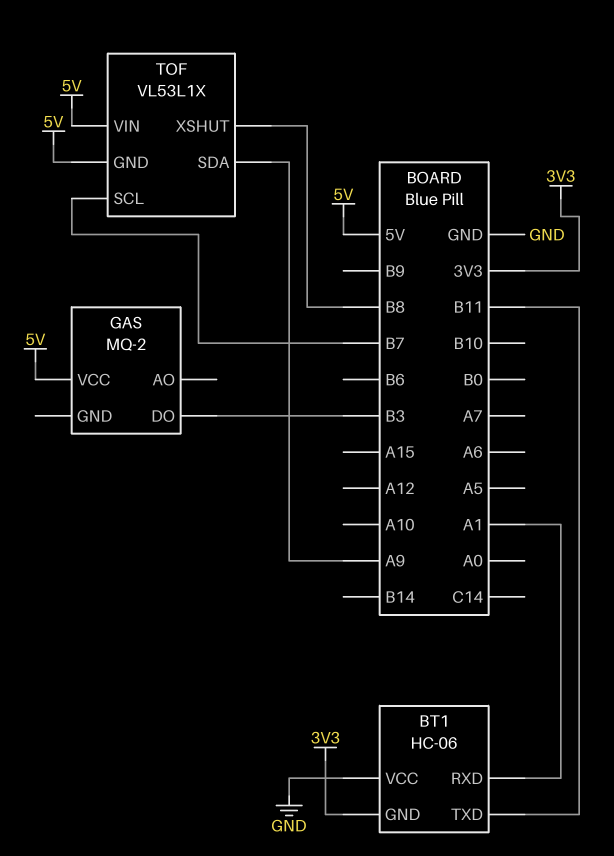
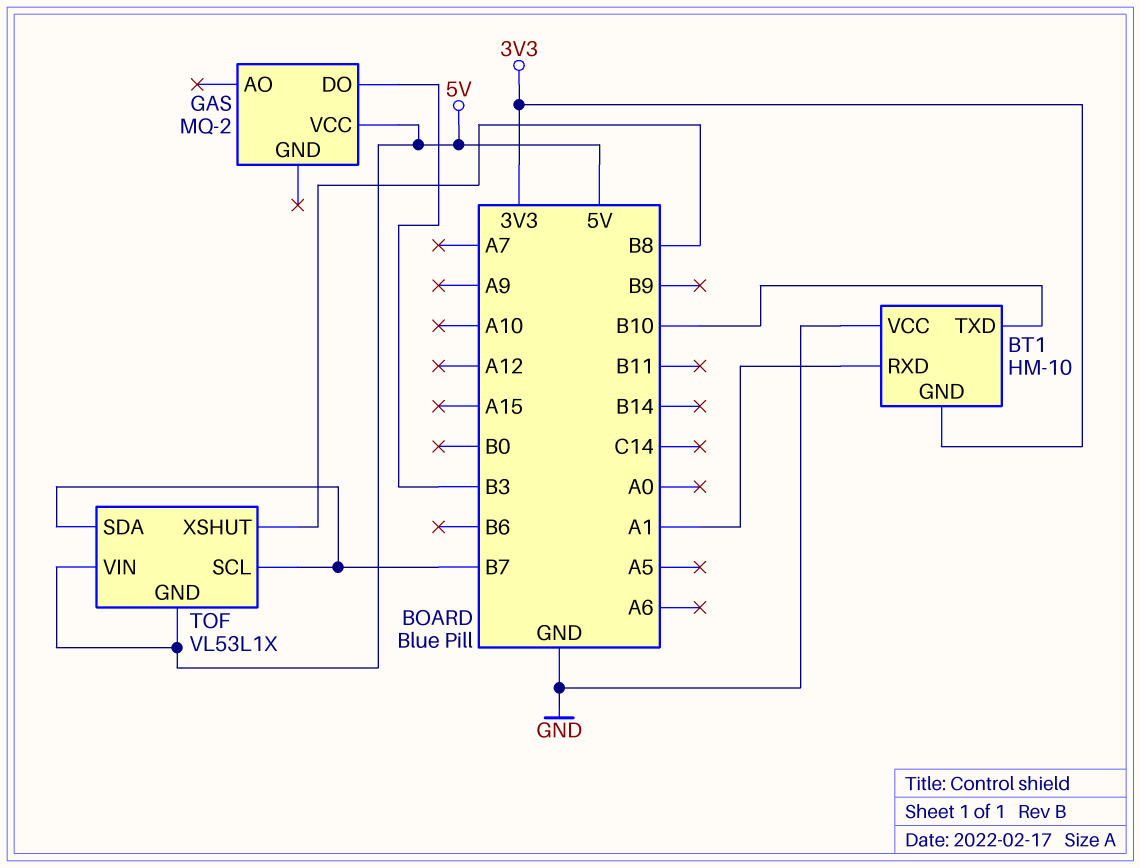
BT1: HC-06 -> HM-10
BT1 pin TXD: B11 -> B10
TOF pin SDA: A9 -> B7

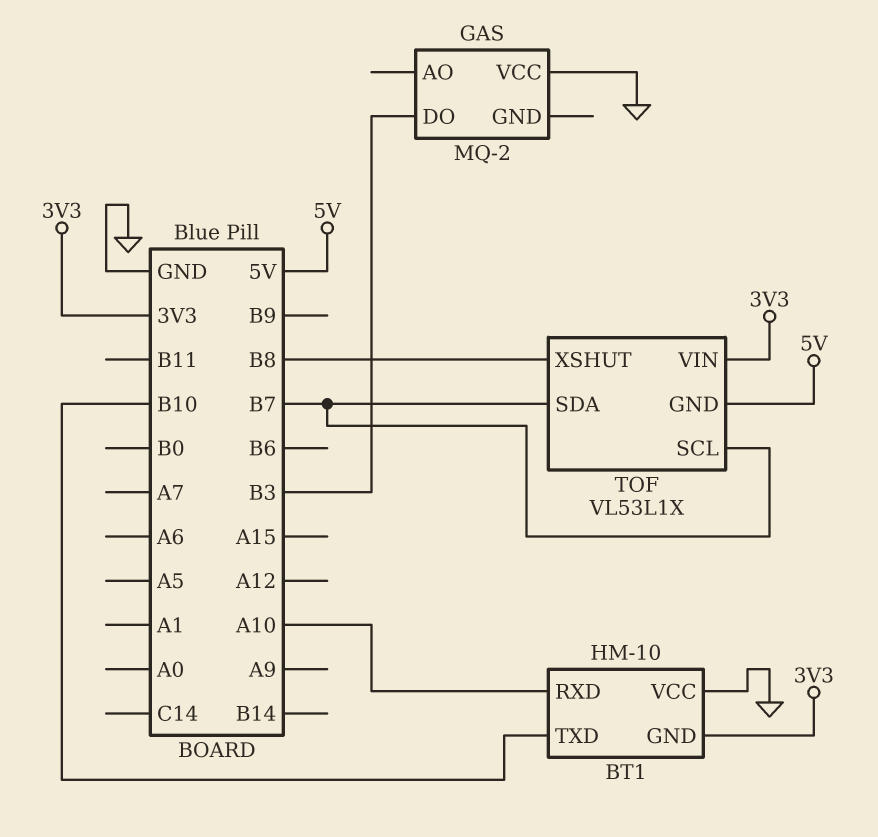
BT1 pin RXD: A1 -> A10
GAS pin VCC: 5V -> GND
TOF pin VIN: 5V -> 3V3

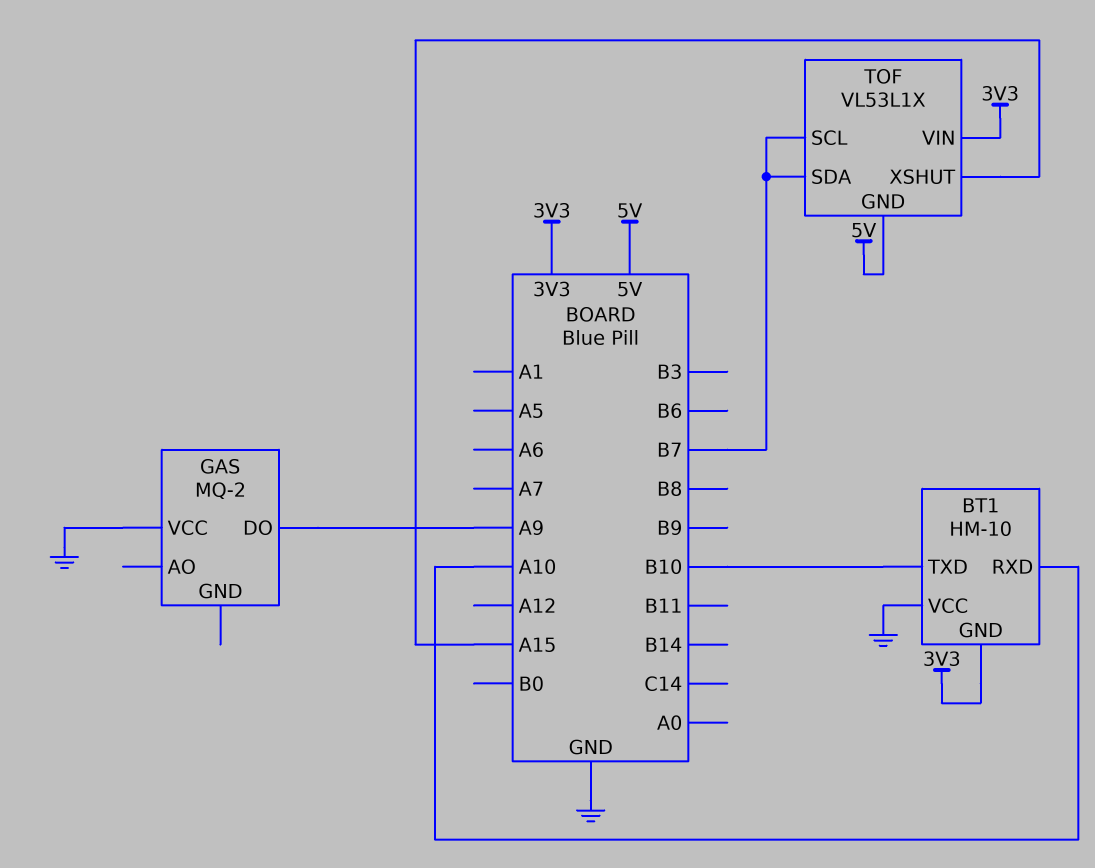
GAS pin DO: B3 -> A9
TOF pin XSHUT: B8 -> A15

